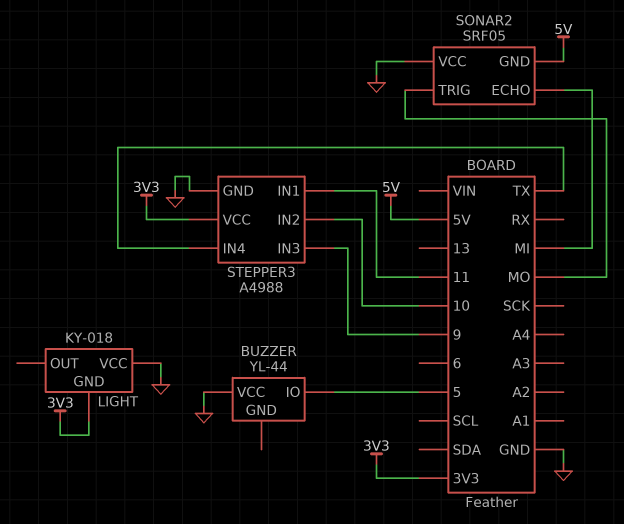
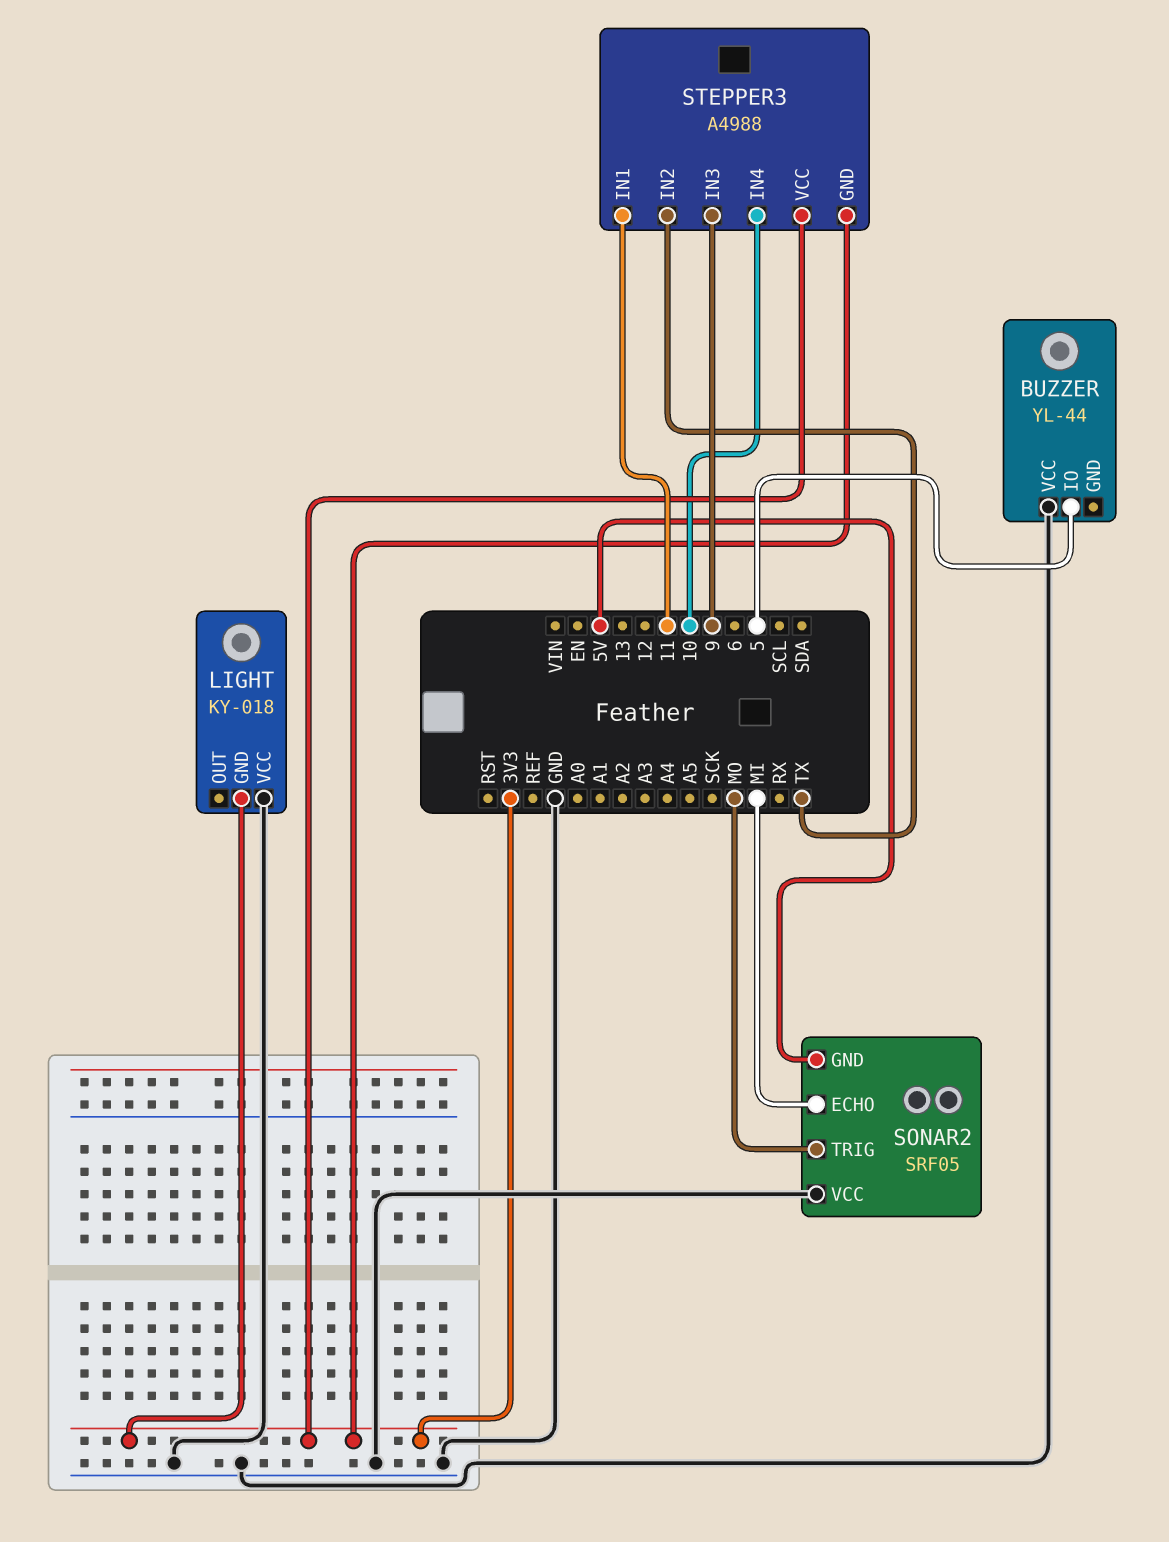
STEPPER3 pin GND: GND -> 3V3
STEPPER3 pin IN2: 10 -> TX
STEPPER3 pin IN4: TX -> 10

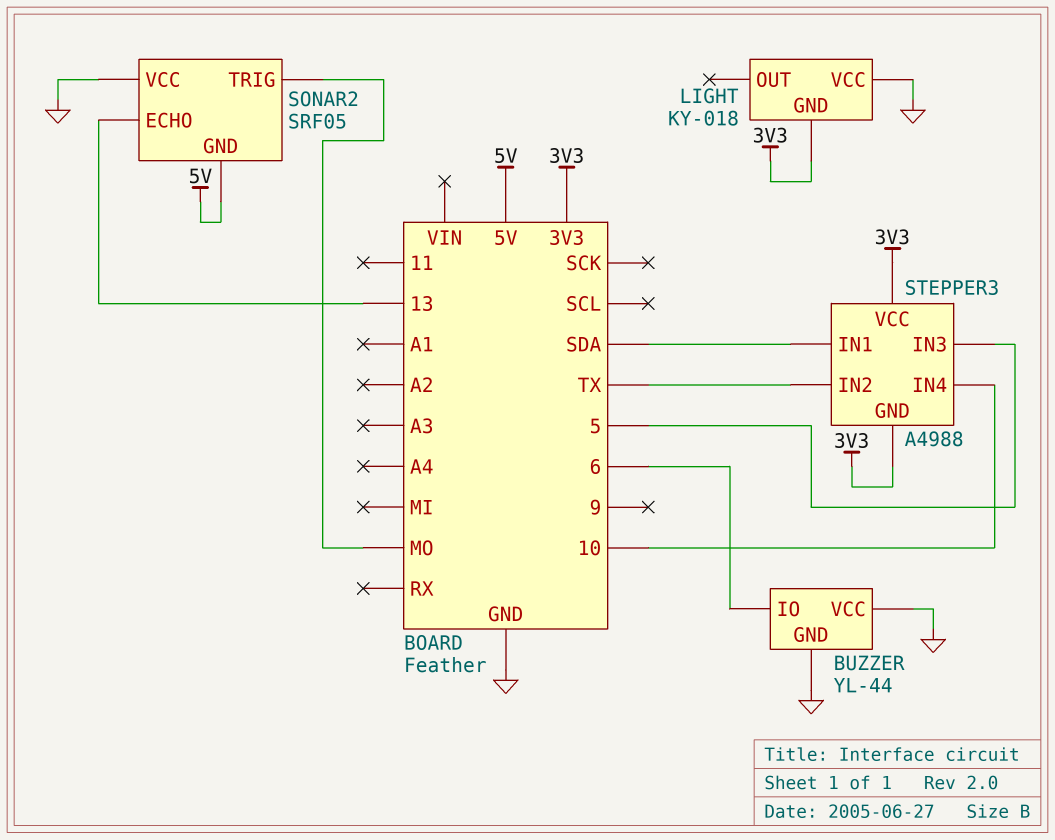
BUZZER pin GND: none -> GND
BUZZER pin IO: 5 -> 6
SONAR2 pin ECHO: MI -> 13
STEPPER3 pin IN1: 11 -> SDA
STEPPER3 pin IN3: 9 -> 5

